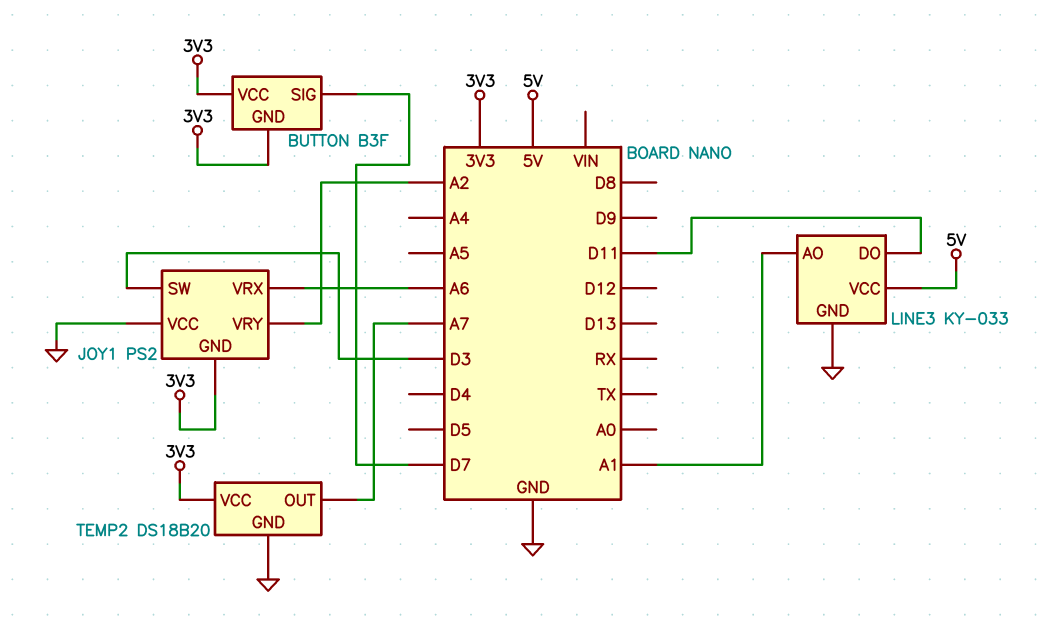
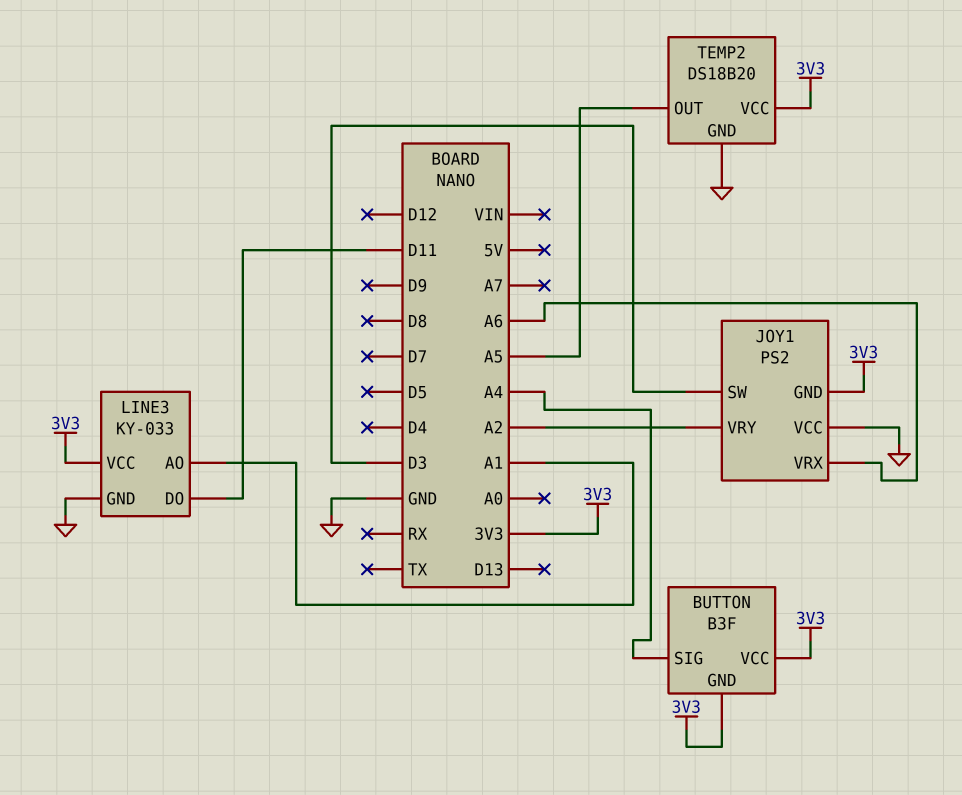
BUTTON pin SIG: D7 -> A4
LINE3 pin VCC: 5V -> 3V3
TEMP2 pin OUT: A7 -> A5

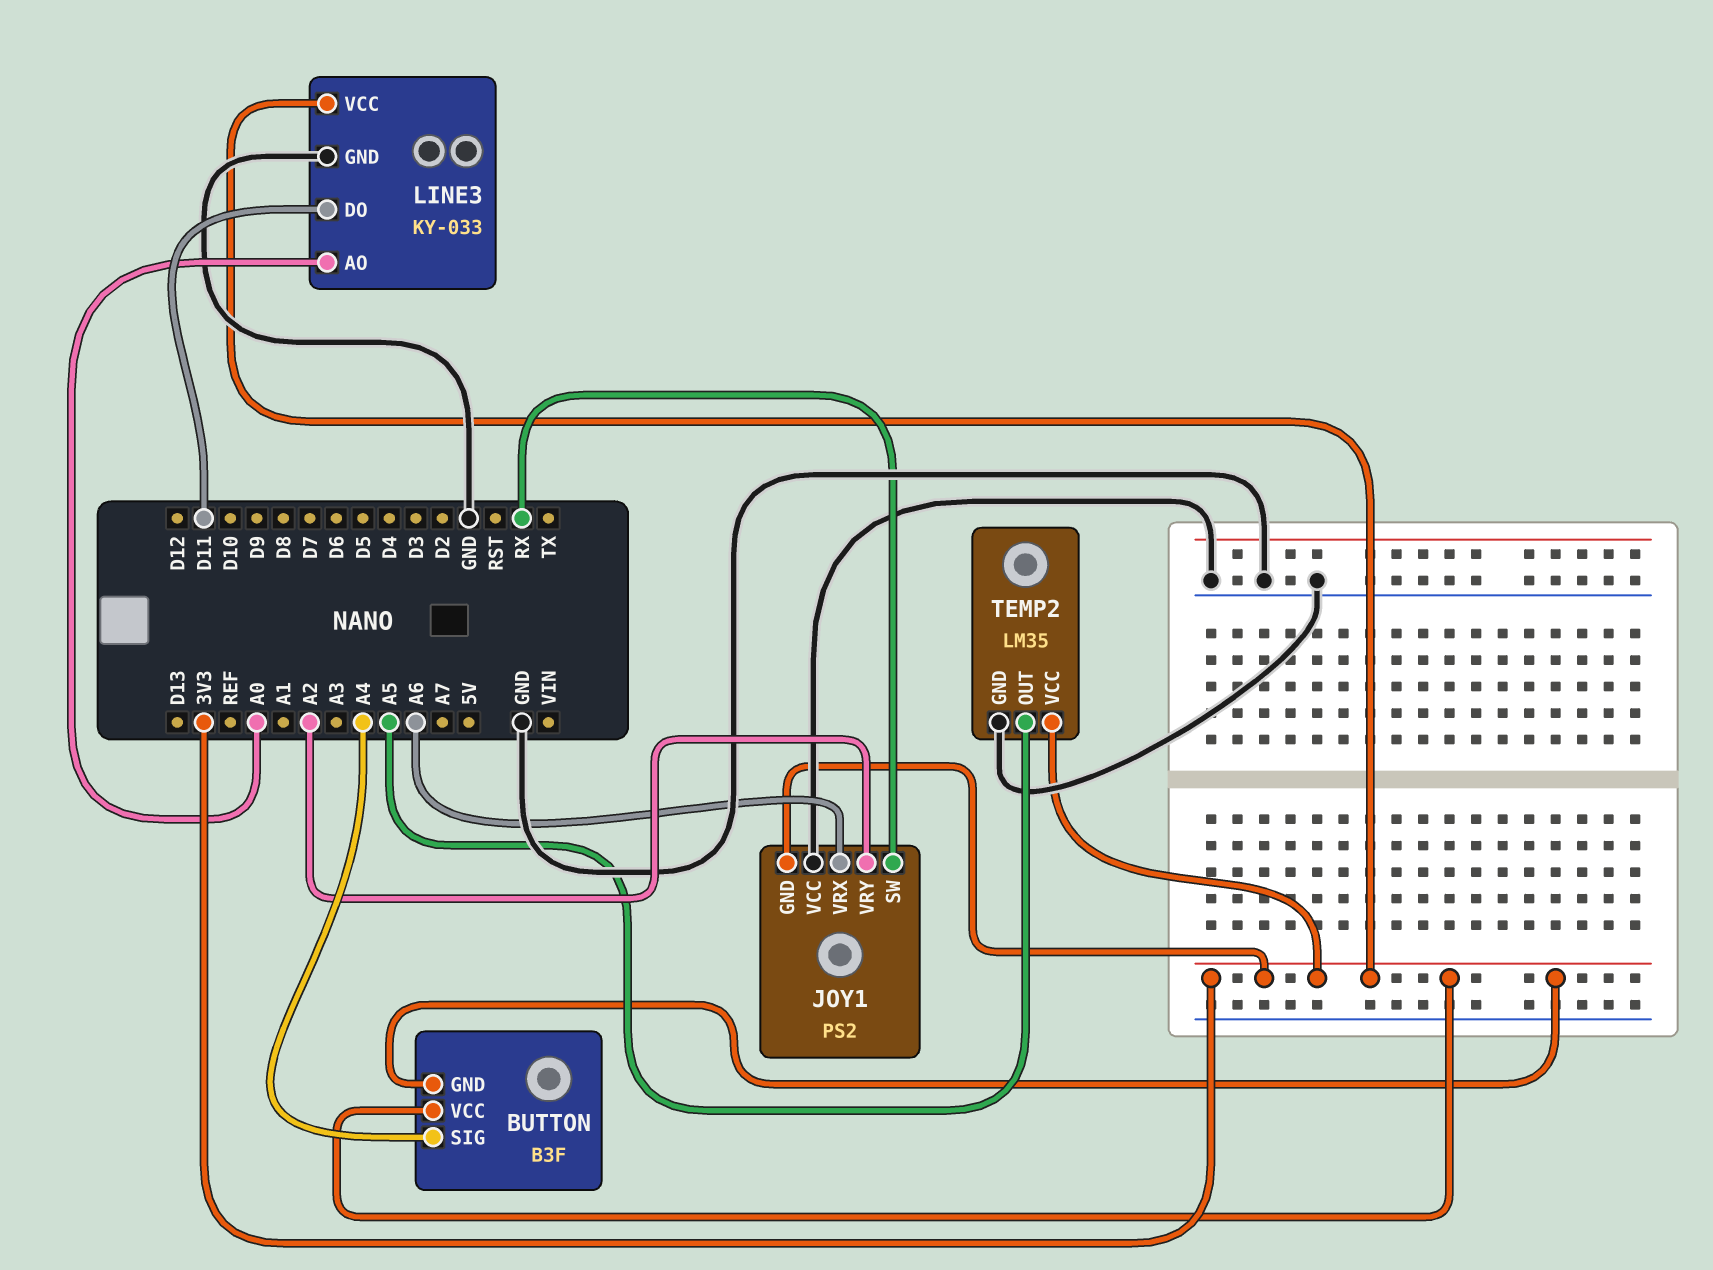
JOY1 pin SW: D3 -> RX
LINE3 pin AO: A1 -> A0
TEMP2: DS18B20 -> LM35

